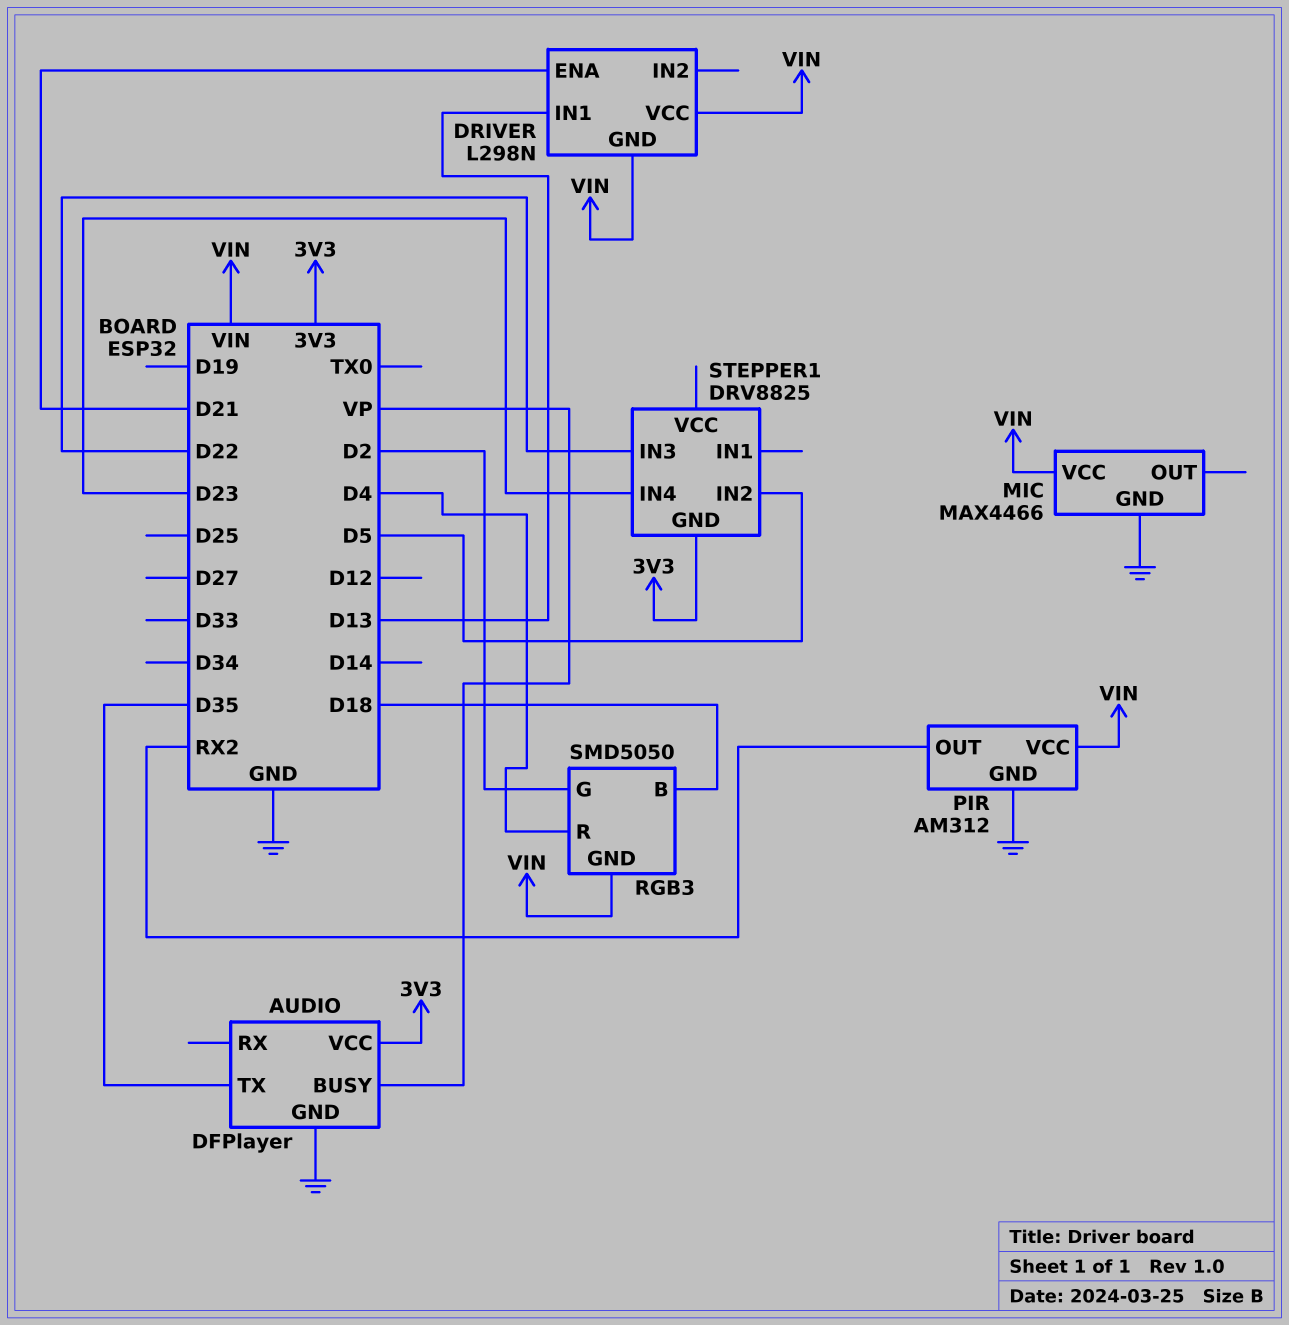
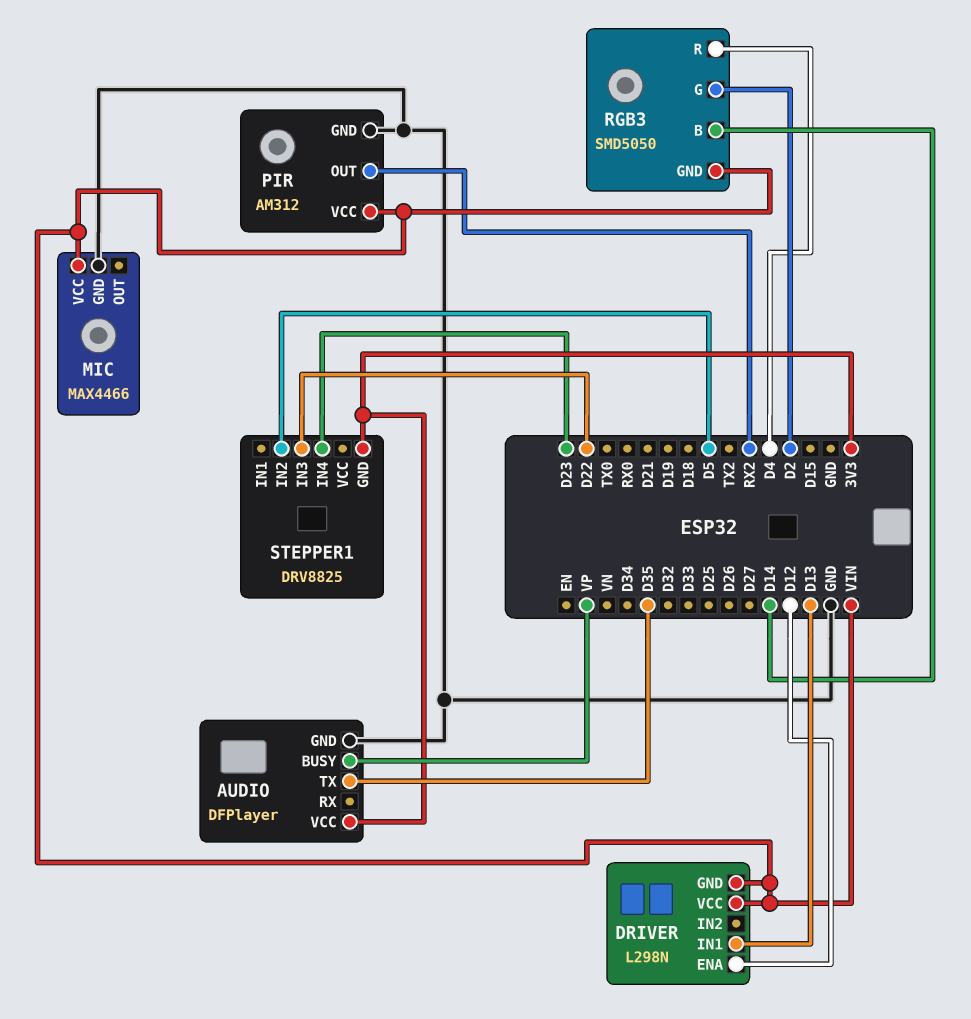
DRIVER pin ENA: D21 -> D12
RGB3 pin B: D18 -> D14

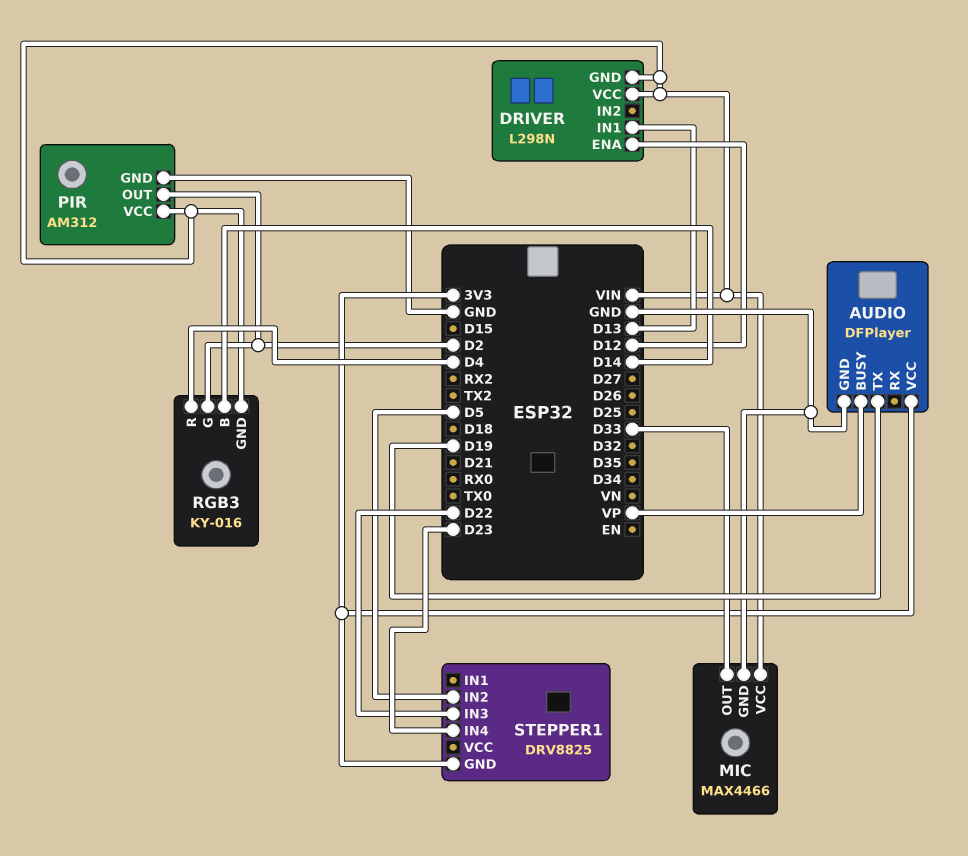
AUDIO pin TX: D35 -> D19
MIC pin OUT: none -> D33
PIR pin OUT: RX2 -> D2
RGB3: SMD5050 -> KY-016

